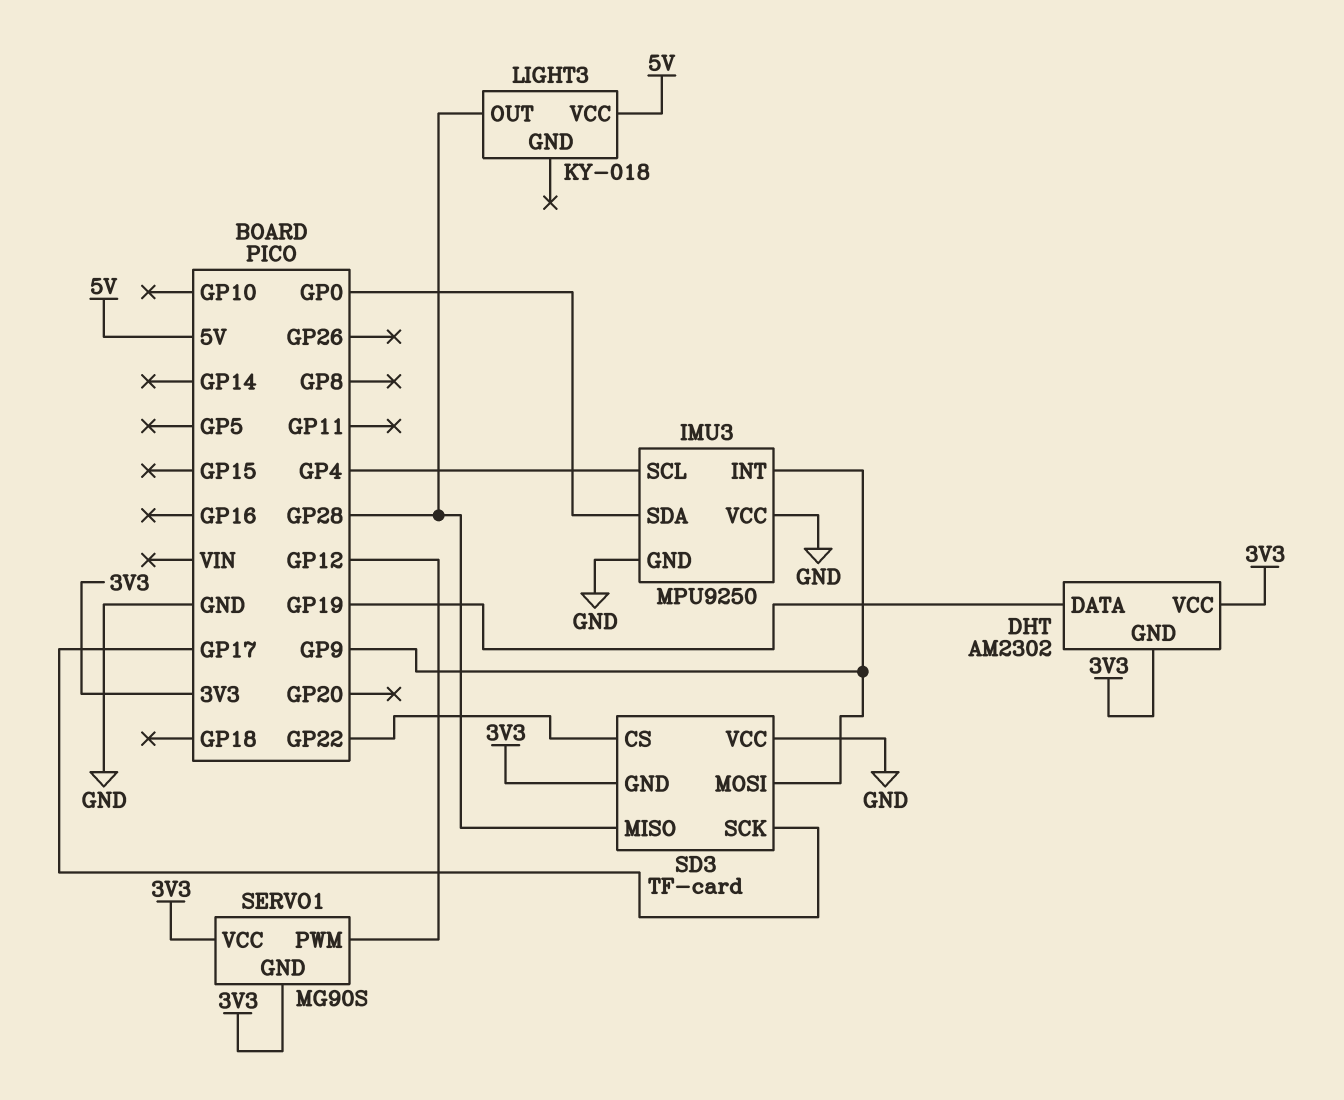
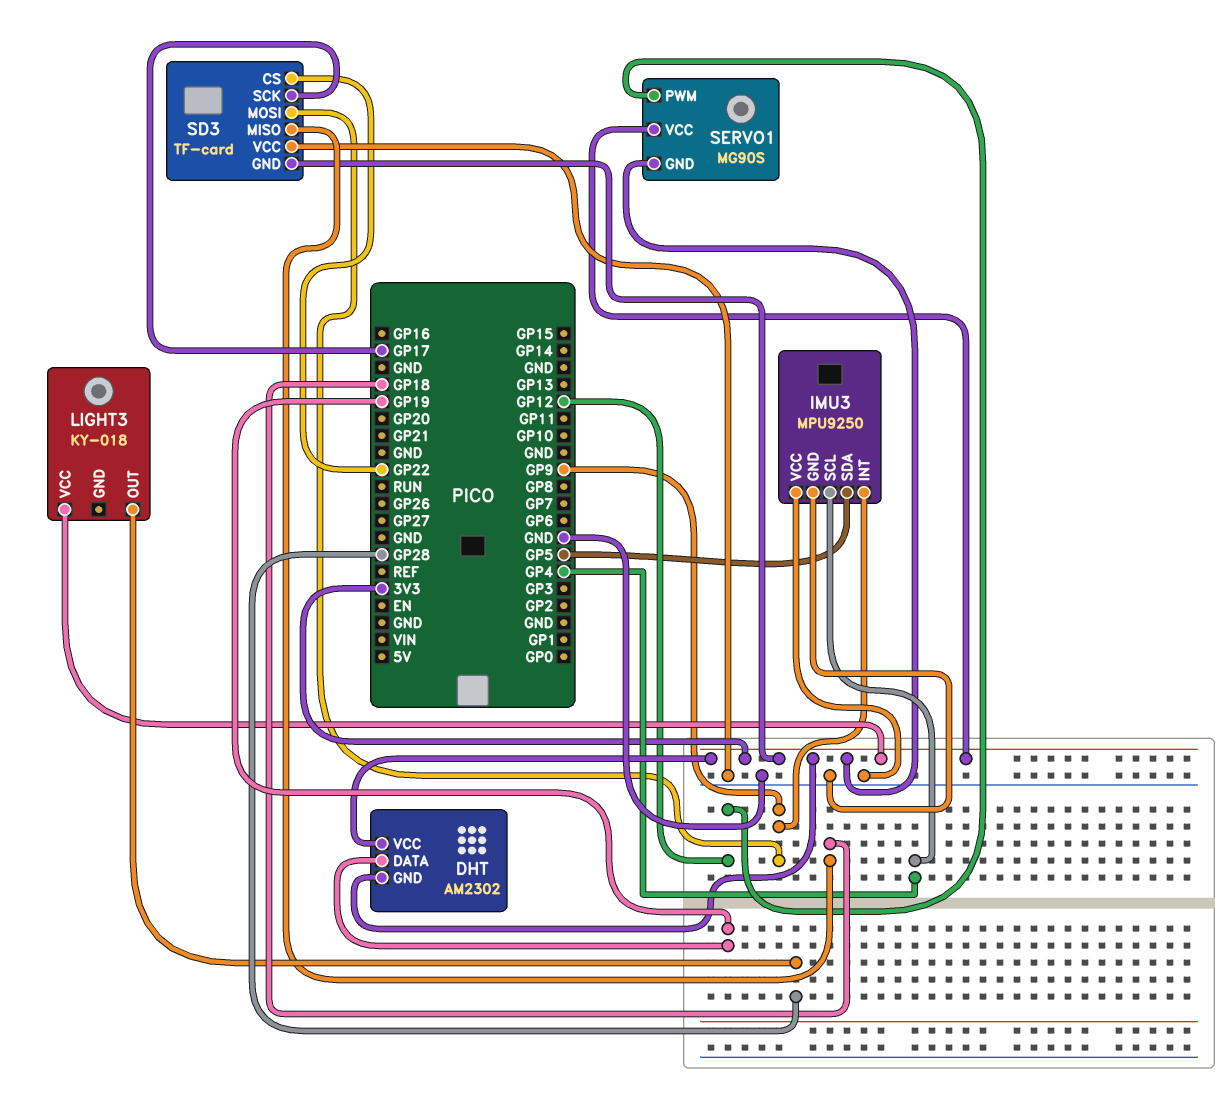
IMU3 pin SDA: GP0 -> GP5
LIGHT3 pin VCC: 5V -> 3V3
SD3 pin MISO: GP28 -> GP18

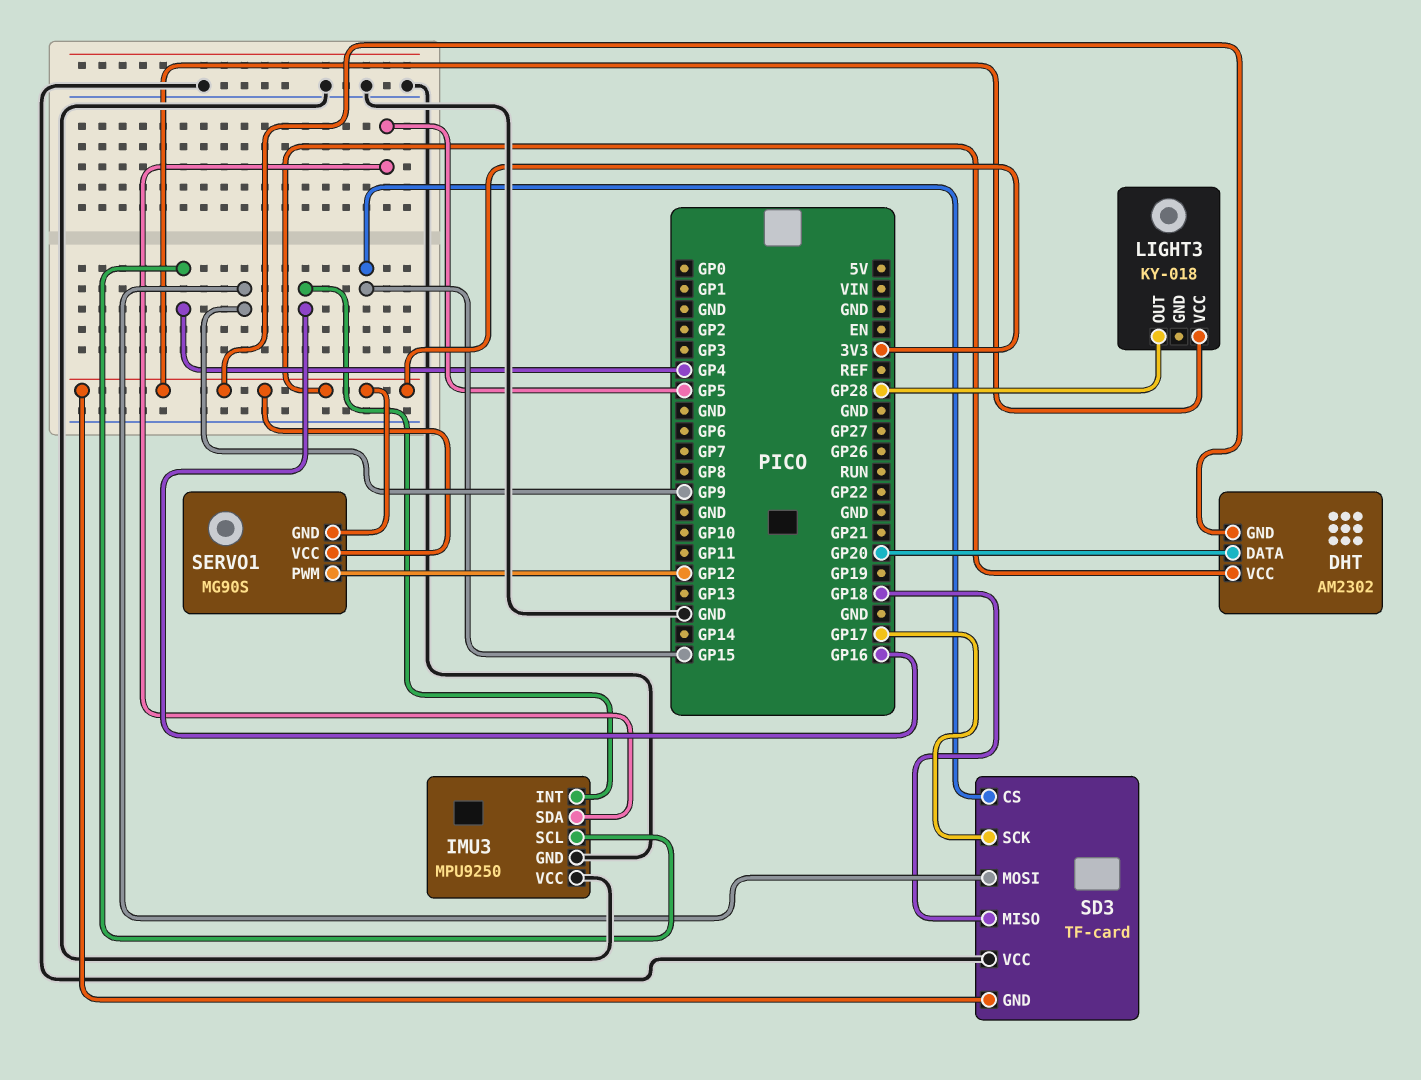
DHT pin DATA: GP19 -> GP20
IMU3 pin INT: GP9 -> GP16
SD3 pin CS: GP22 -> GP15

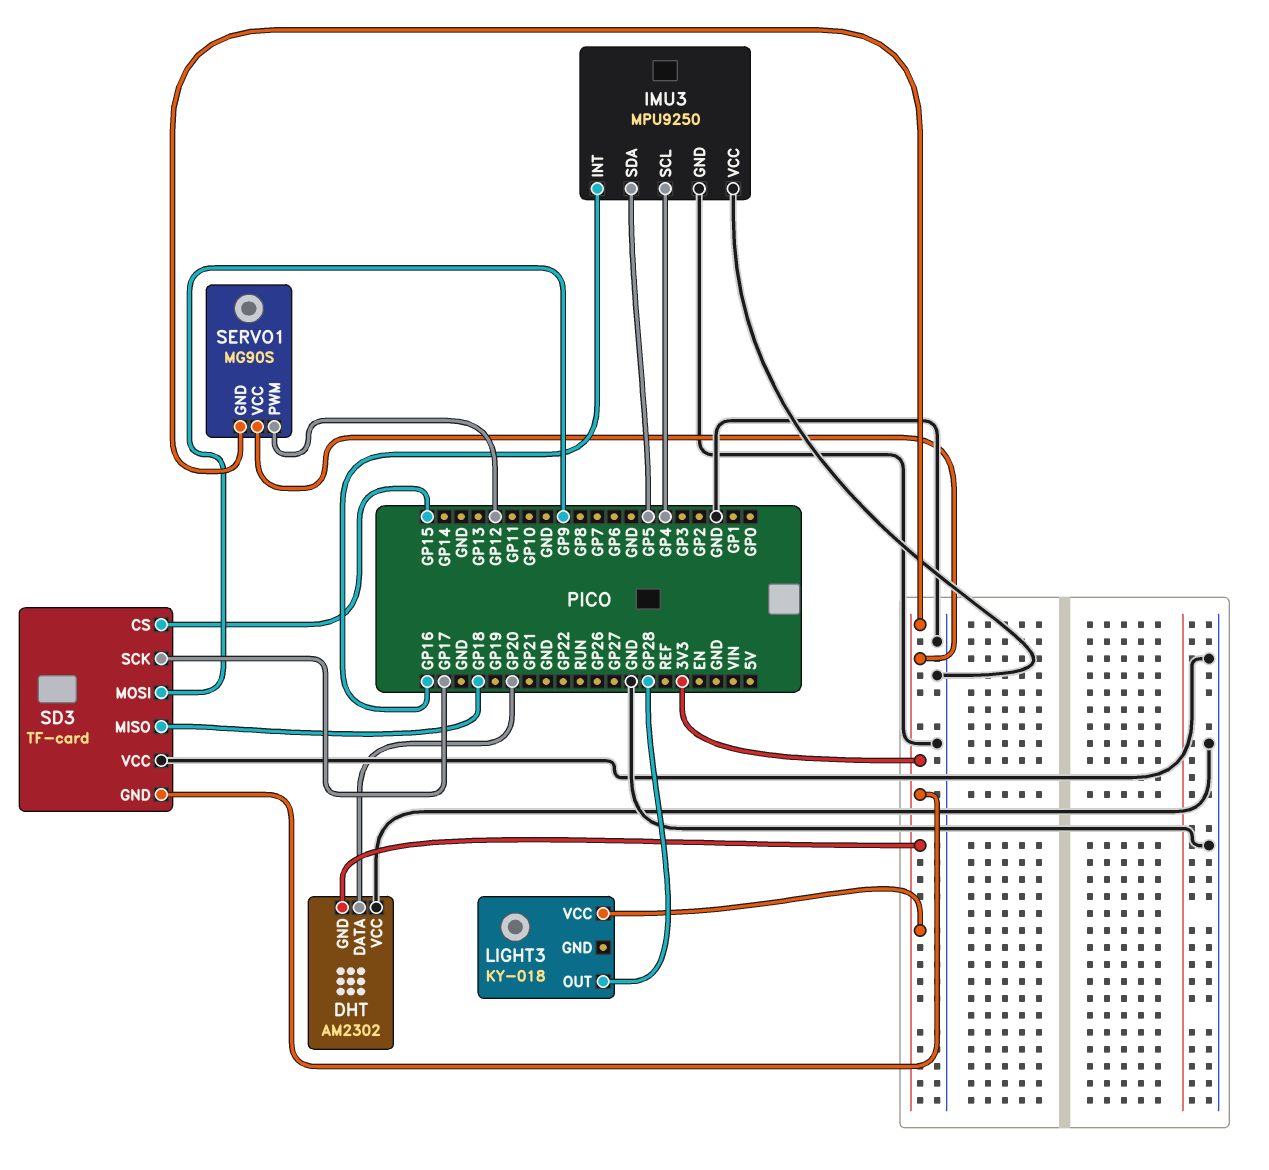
DHT pin VCC: 3V3 -> GND

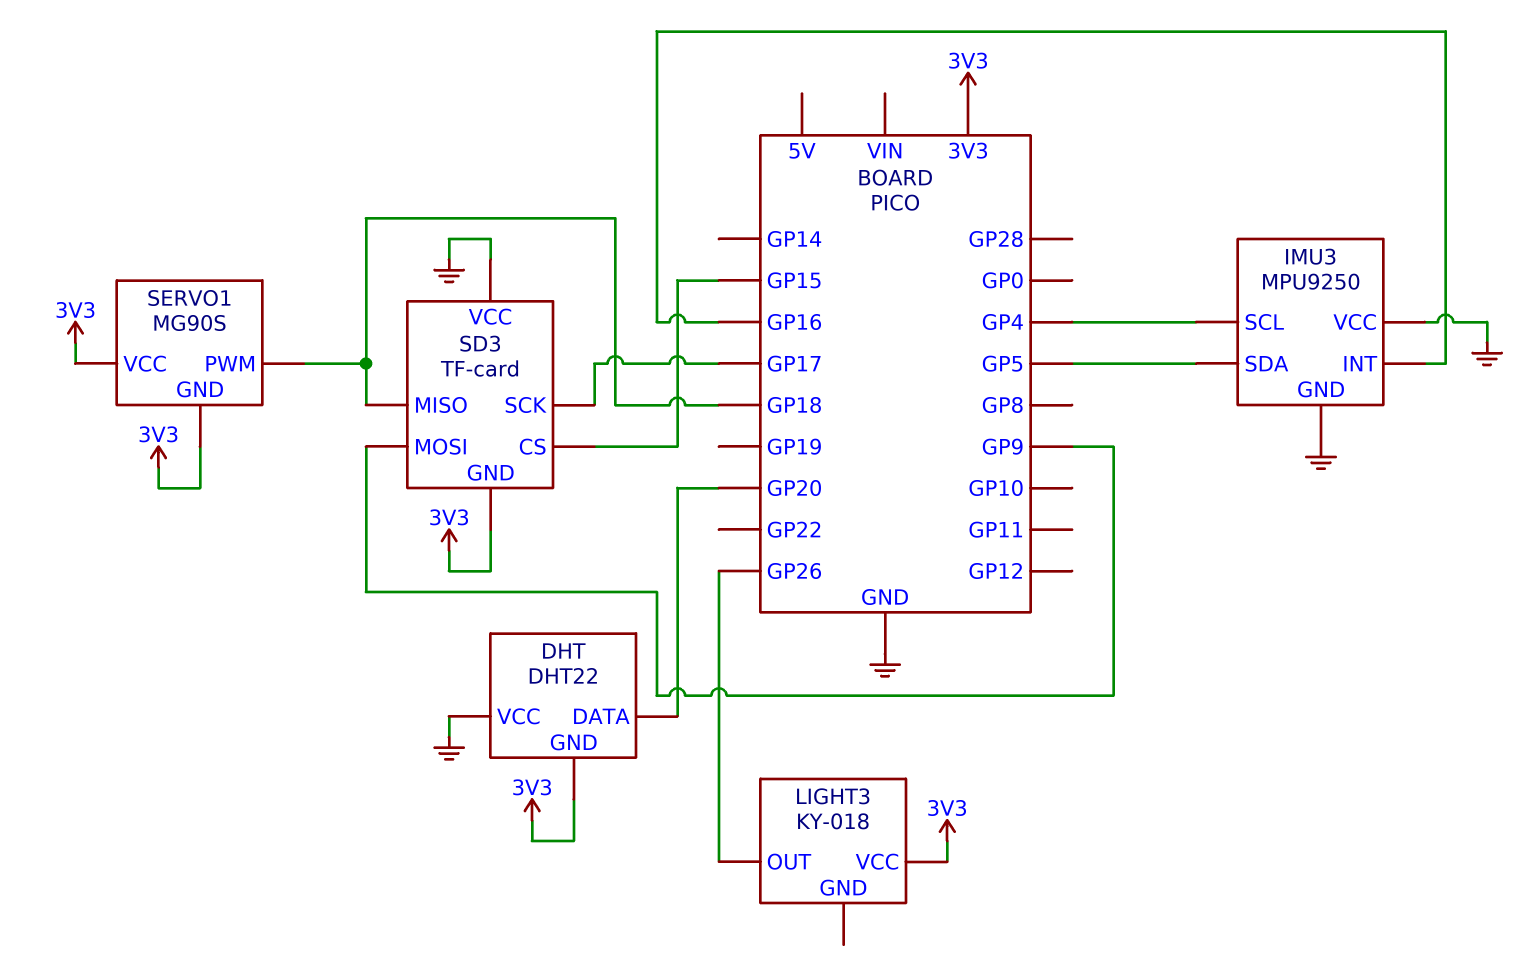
DHT: AM2302 -> DHT22
LIGHT3 pin OUT: GP28 -> GP26
SERVO1 pin PWM: GP12 -> GP18

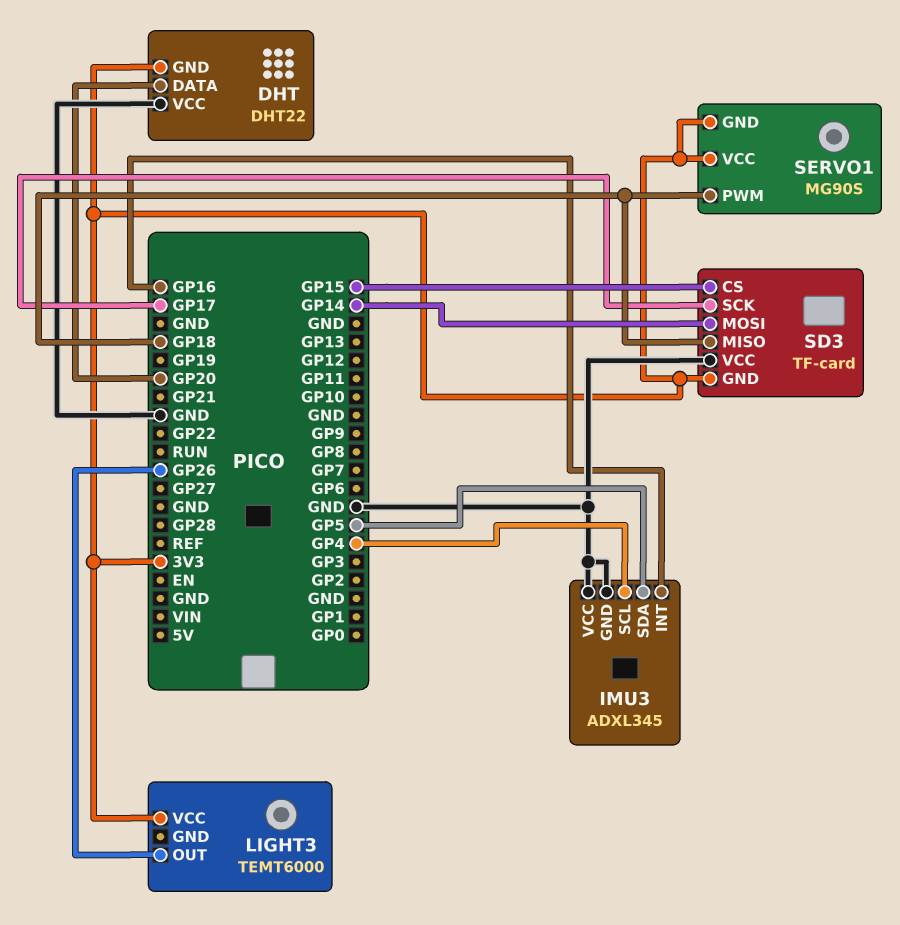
IMU3: MPU9250 -> ADXL345
LIGHT3: KY-018 -> TEMT6000
SD3 pin MOSI: GP9 -> GP14

